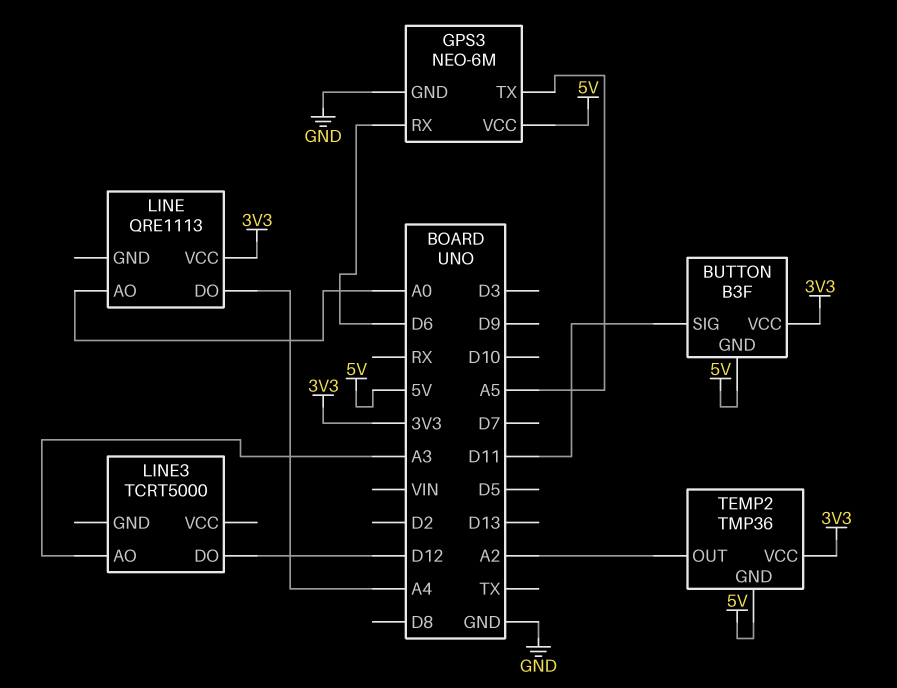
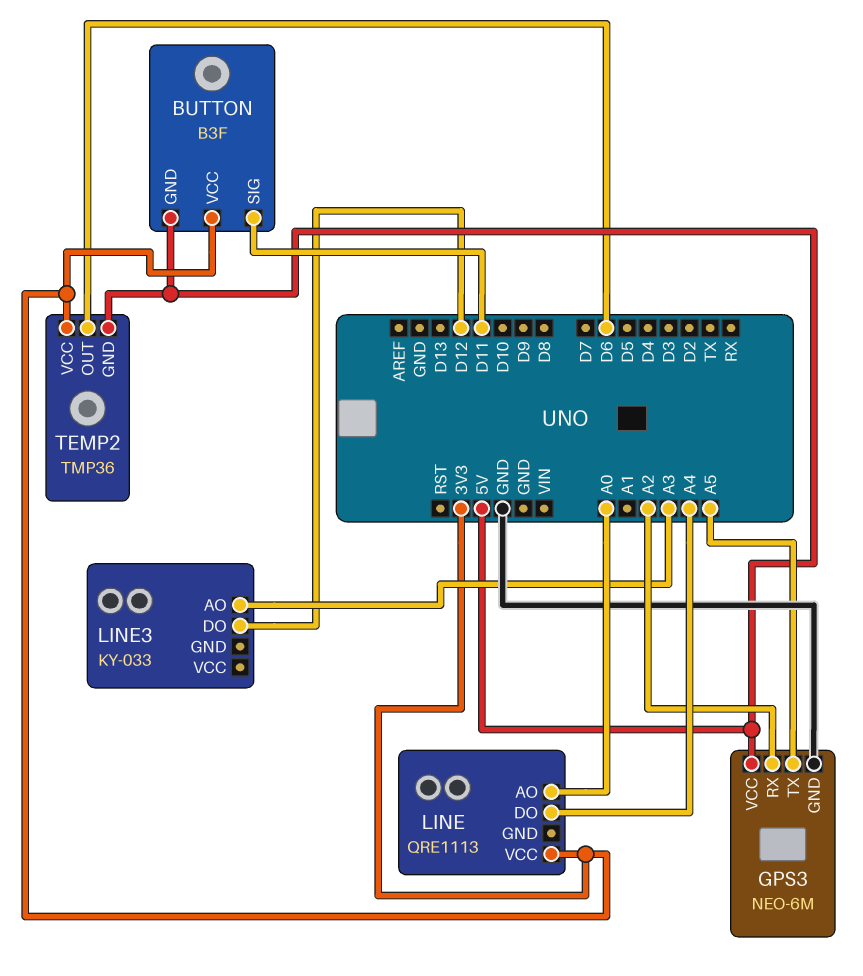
GPS3 pin RX: D6 -> A2
LINE3: TCRT5000 -> KY-033
TEMP2 pin OUT: A2 -> D6

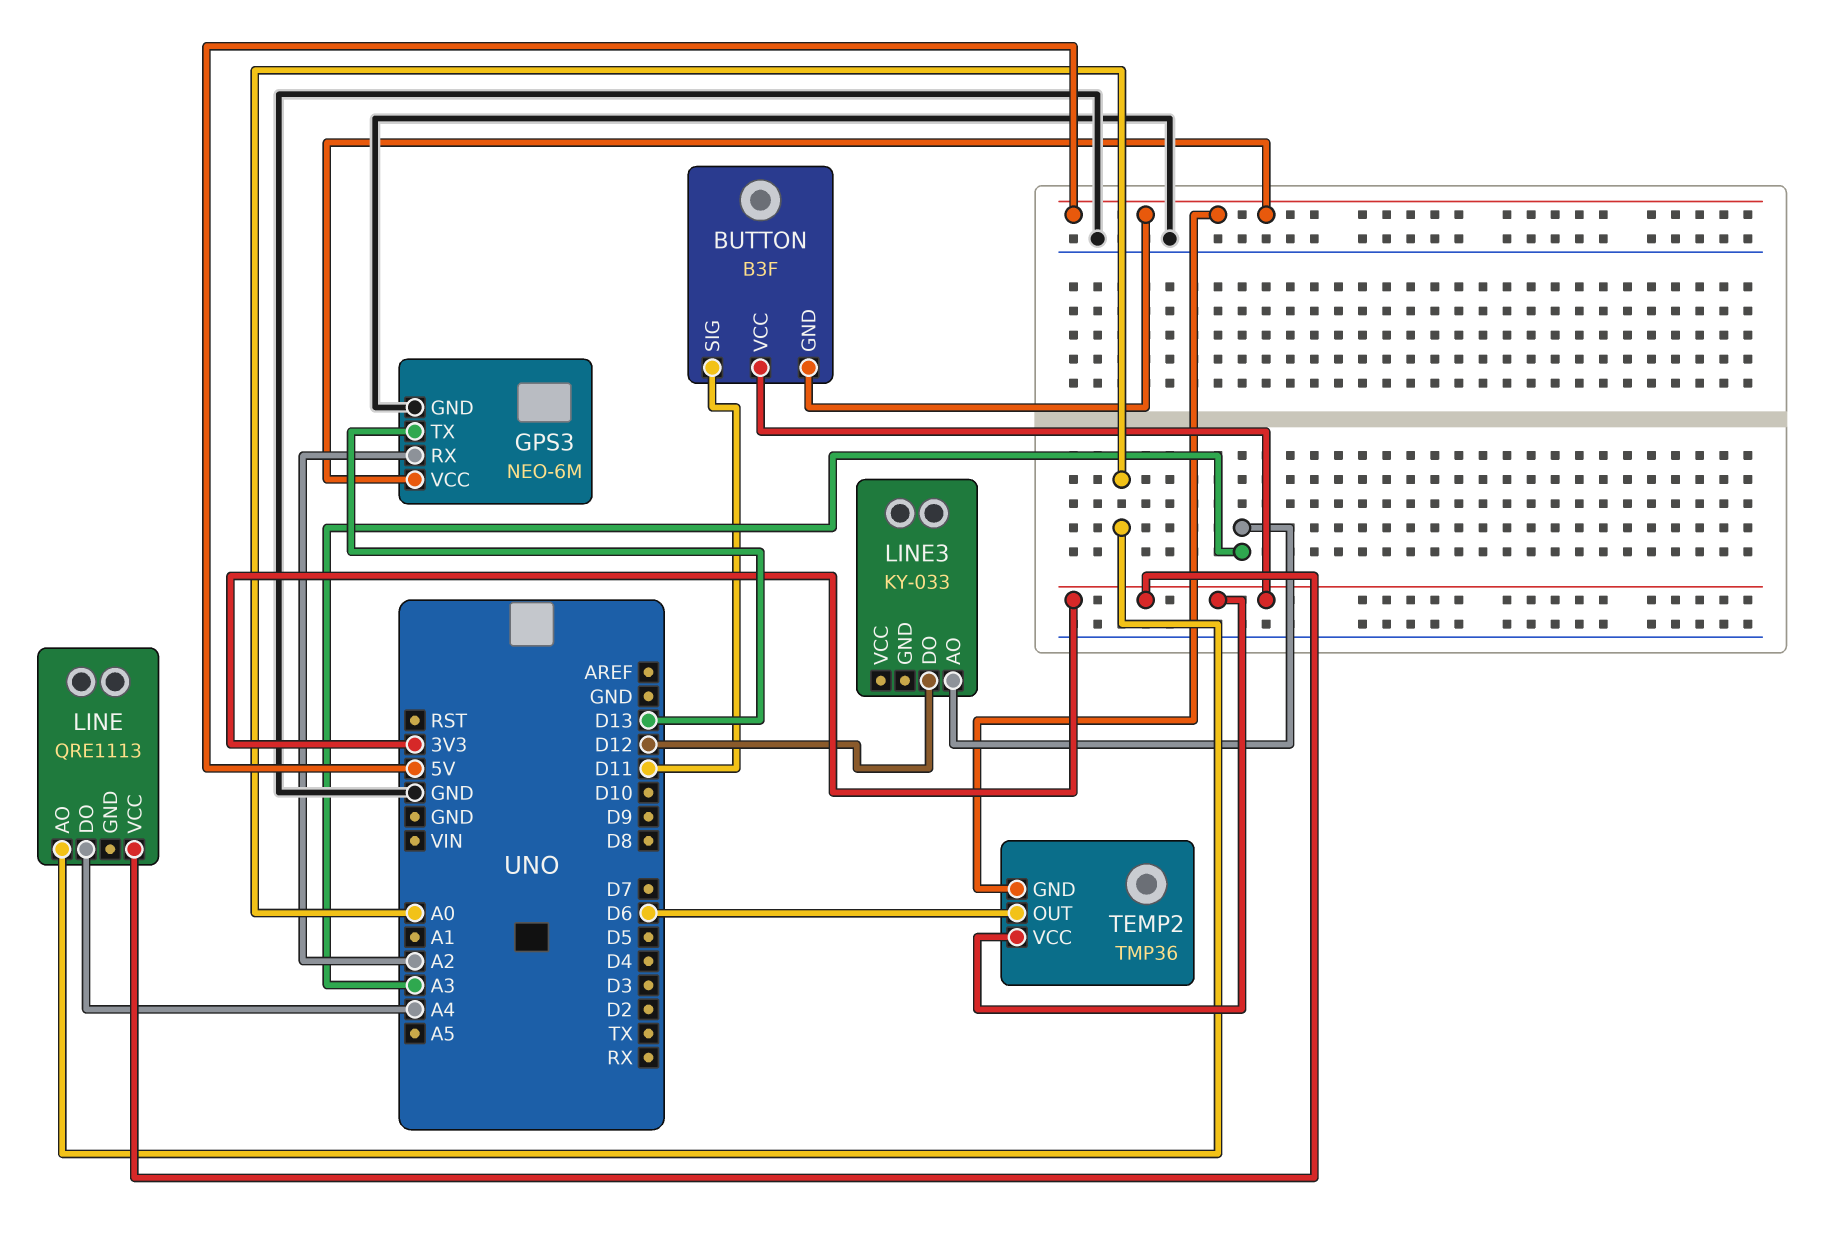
GPS3 pin TX: A5 -> D13

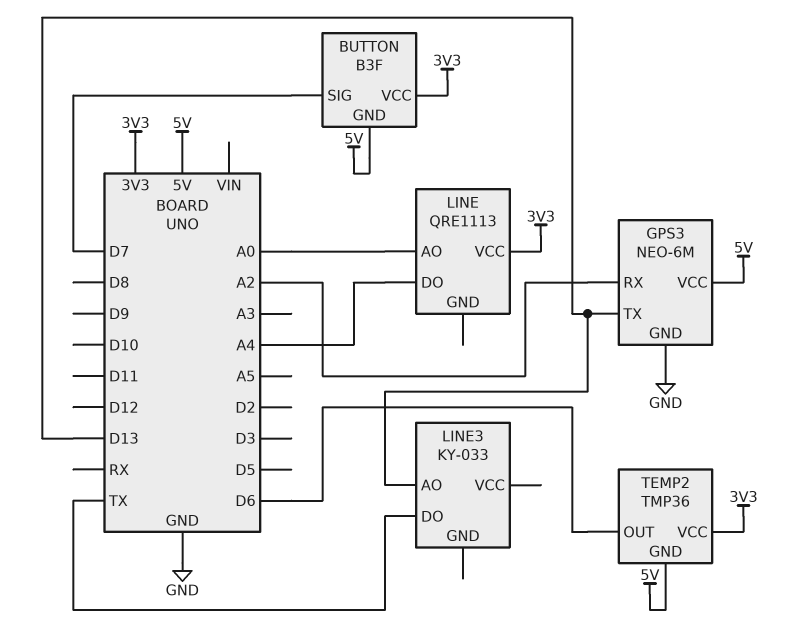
BUTTON pin SIG: D11 -> D7
LINE3 pin AO: A3 -> D13
LINE3 pin DO: D12 -> TX

